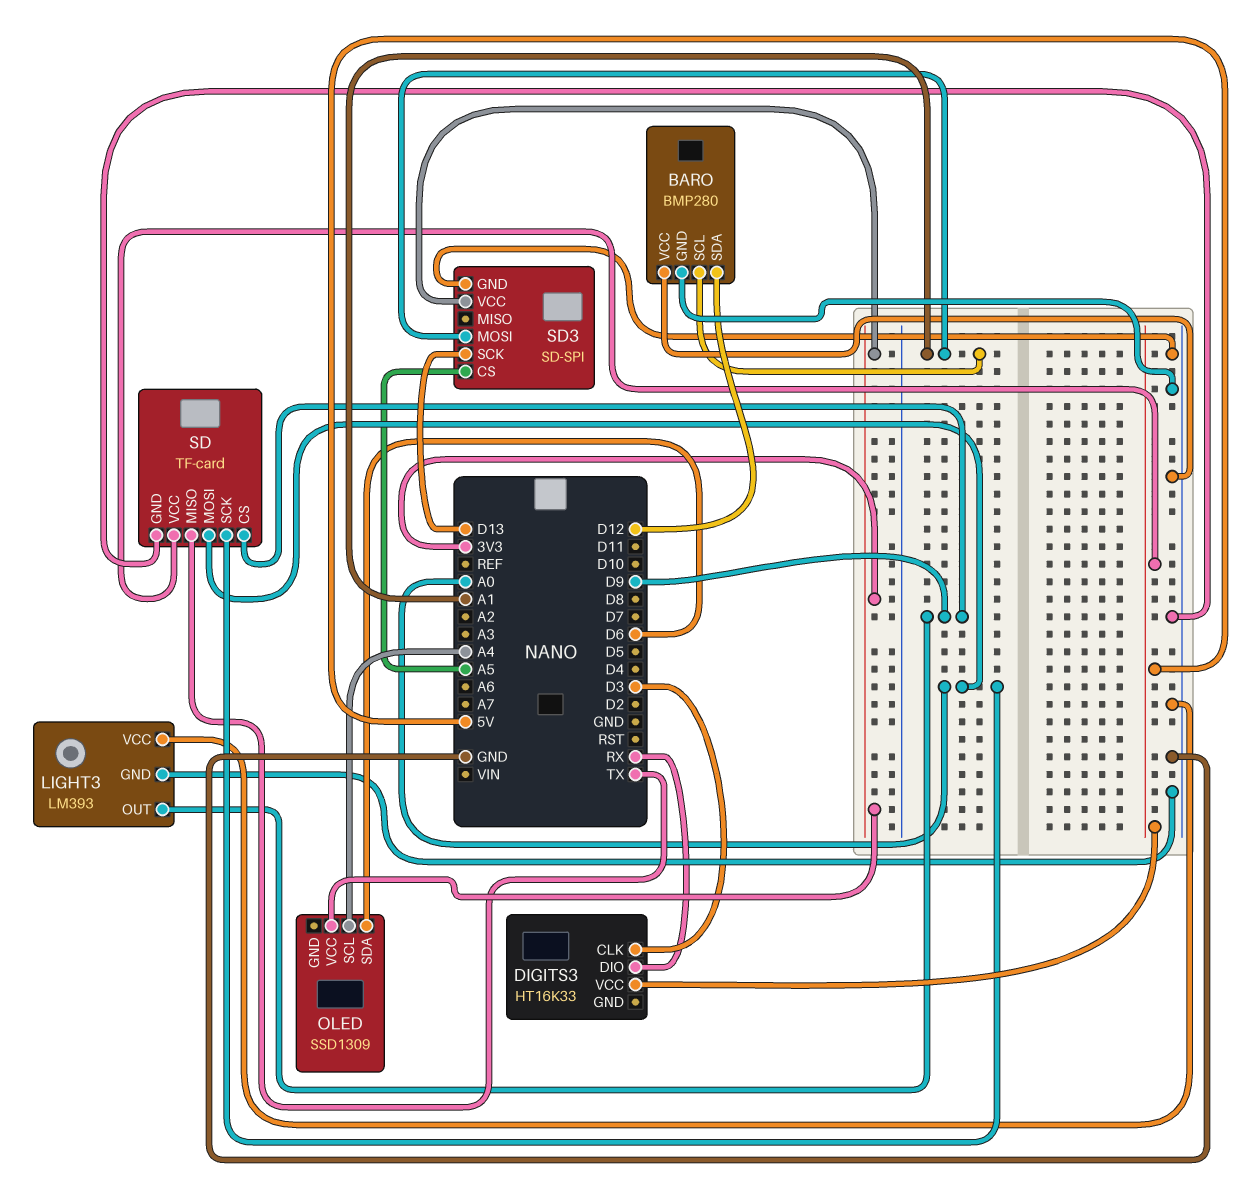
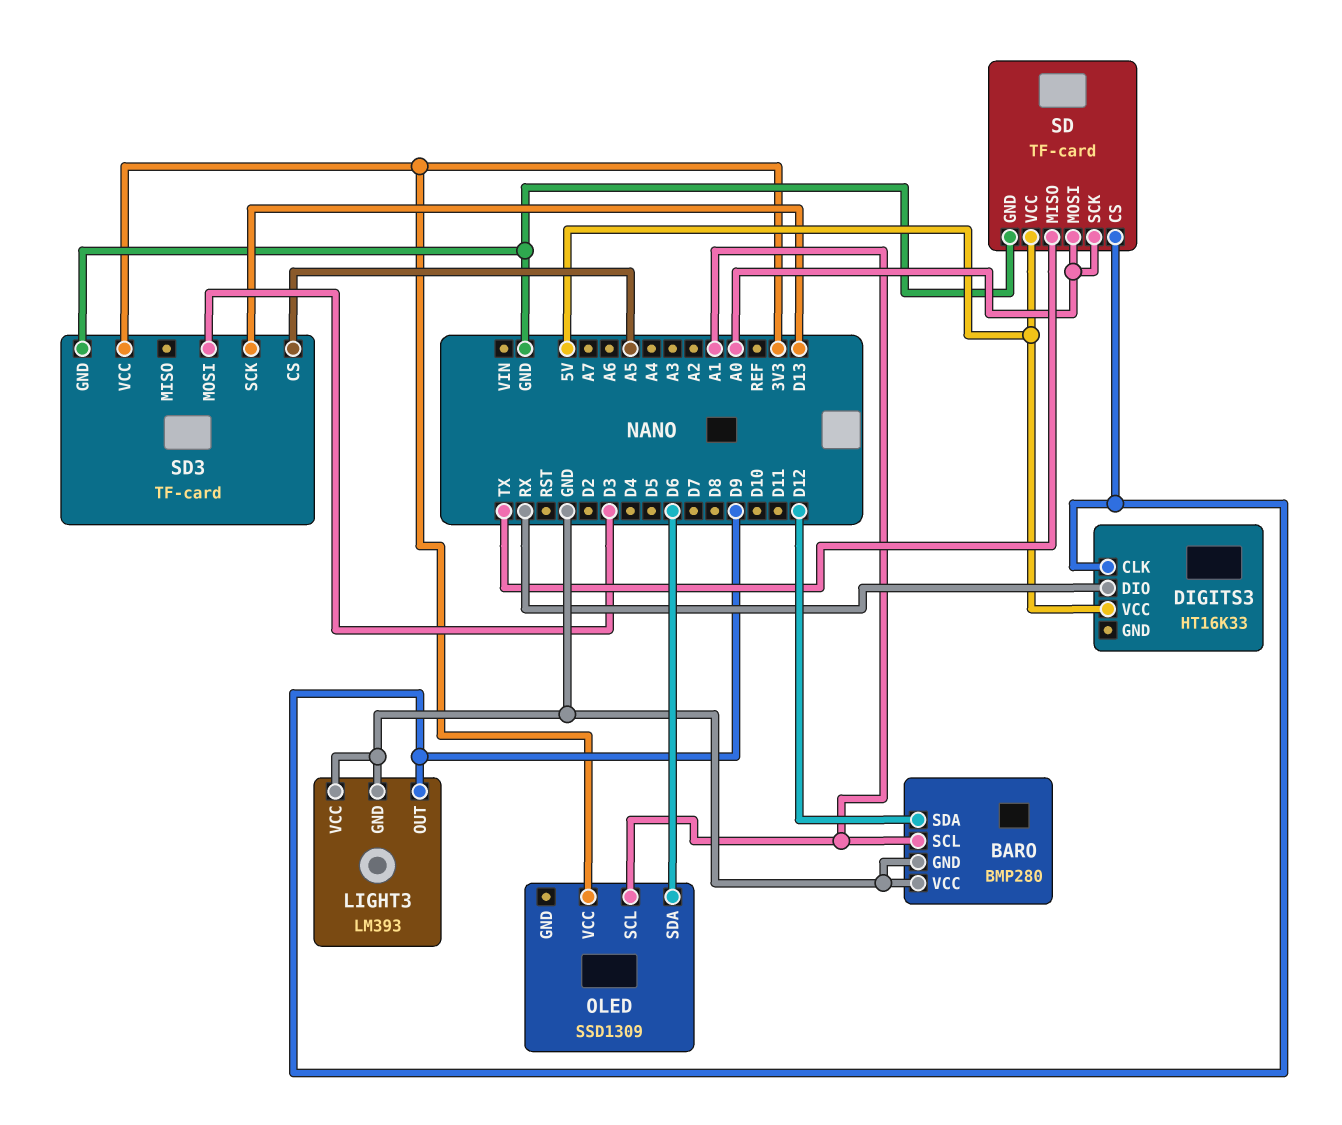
DIGITS3 pin CLK: D3 -> D9
OLED pin SCL: A4 -> A1
SD3: SD-SPI -> TF-card
SD3 pin MOSI: A1 -> D3

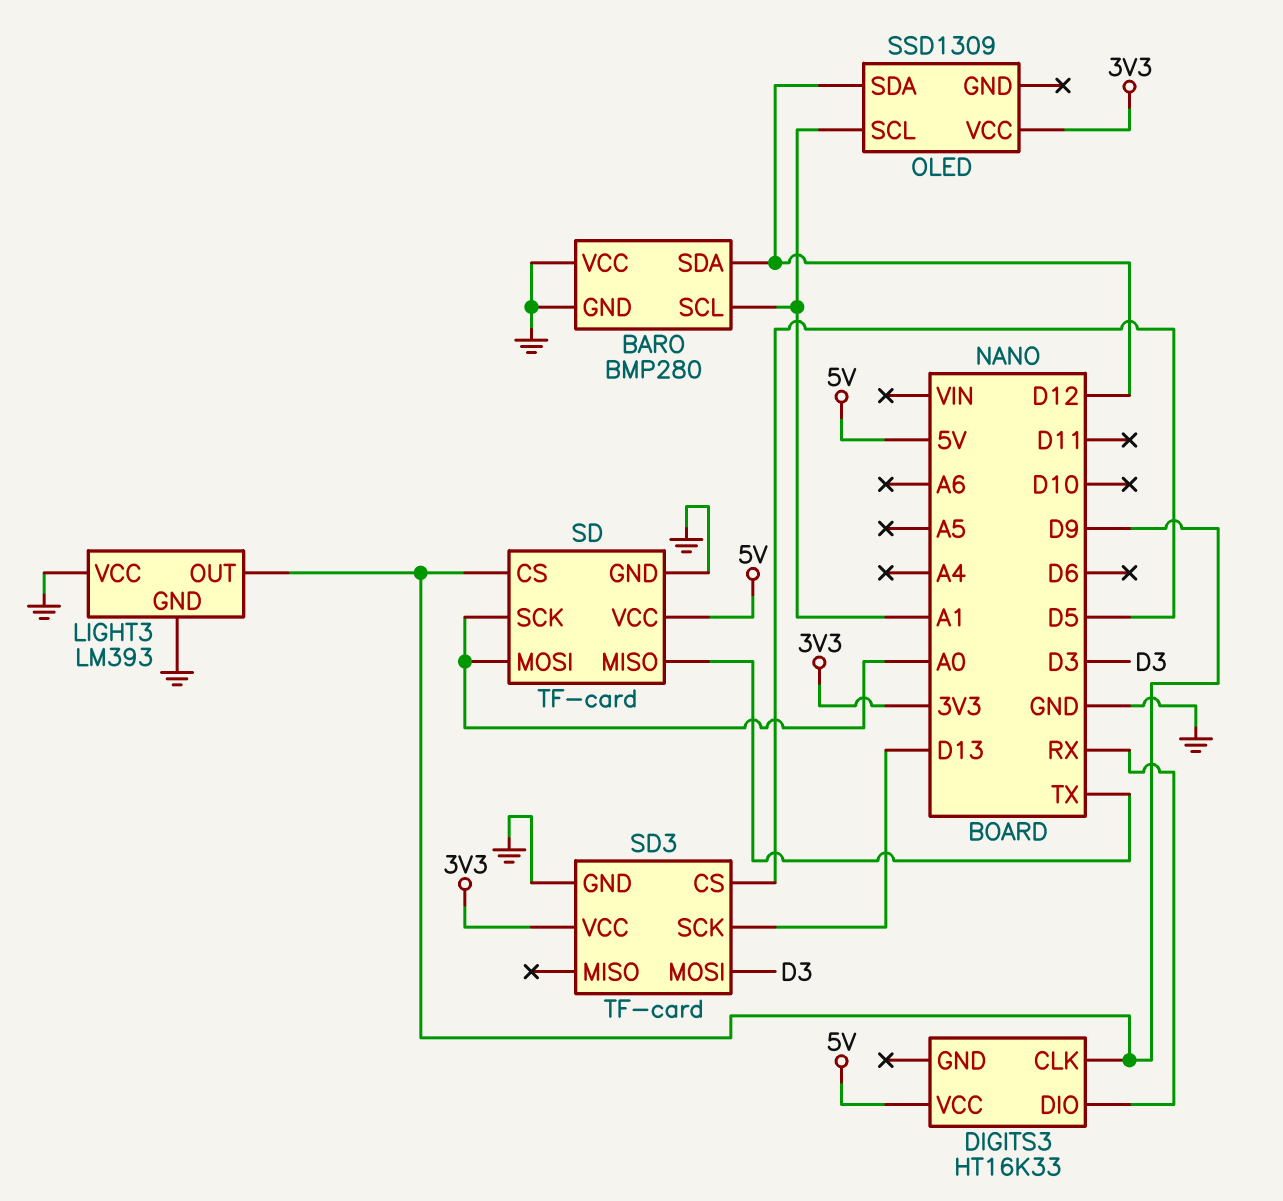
OLED pin SDA: D6 -> D12
SD3 pin CS: A5 -> D5

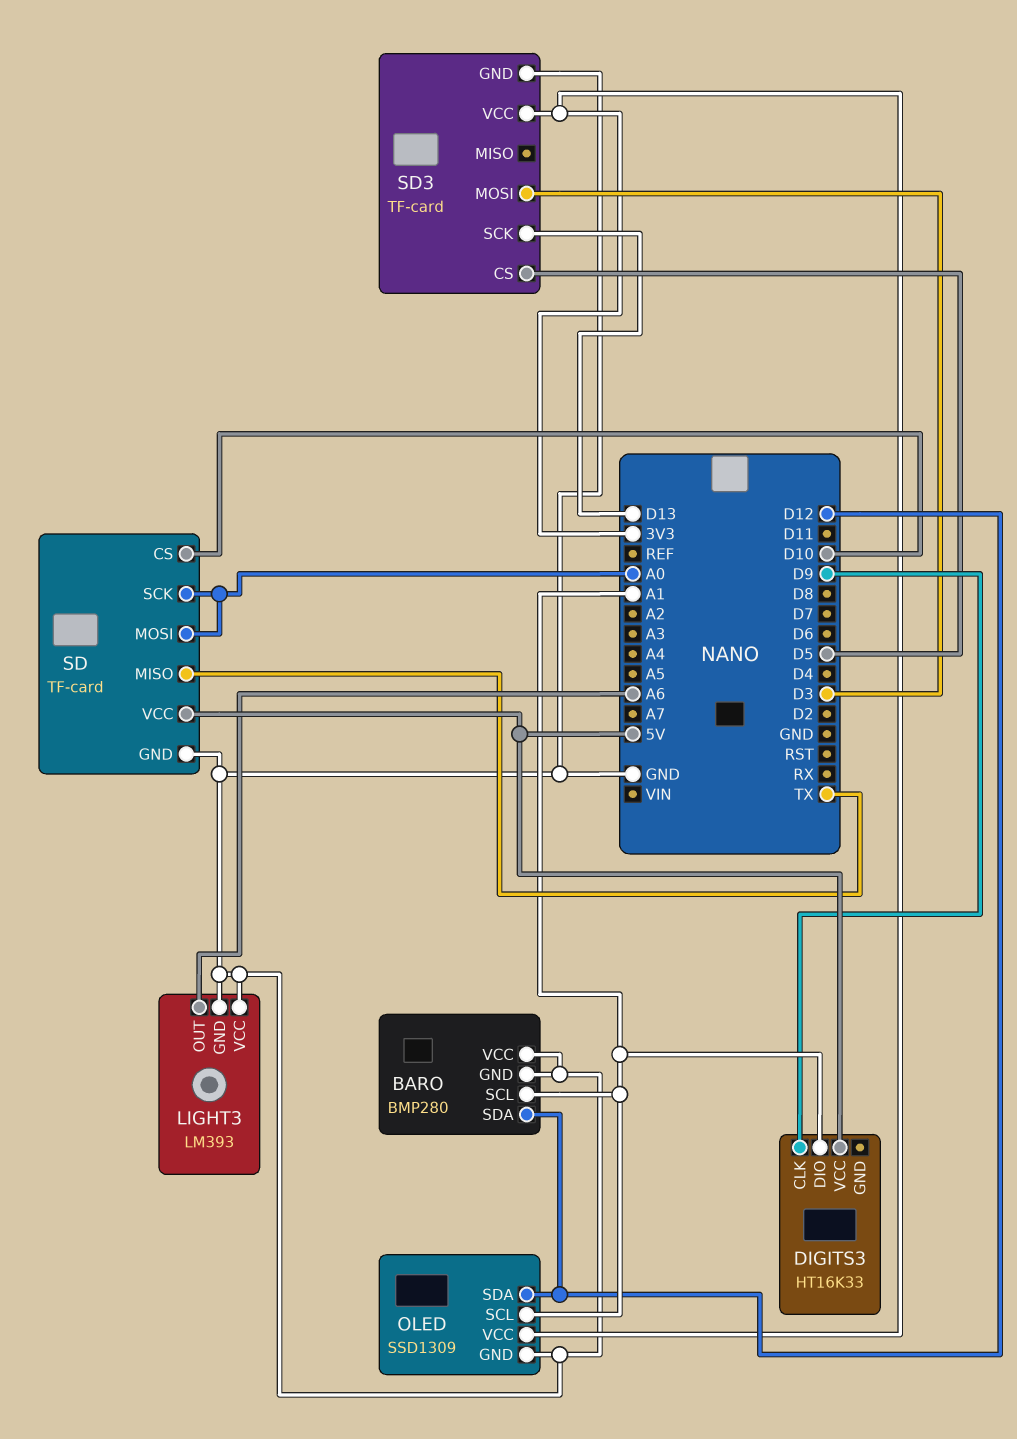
DIGITS3 pin DIO: RX -> A1
LIGHT3 pin OUT: D9 -> A6
OLED pin GND: none -> GND
SD pin CS: D9 -> D10

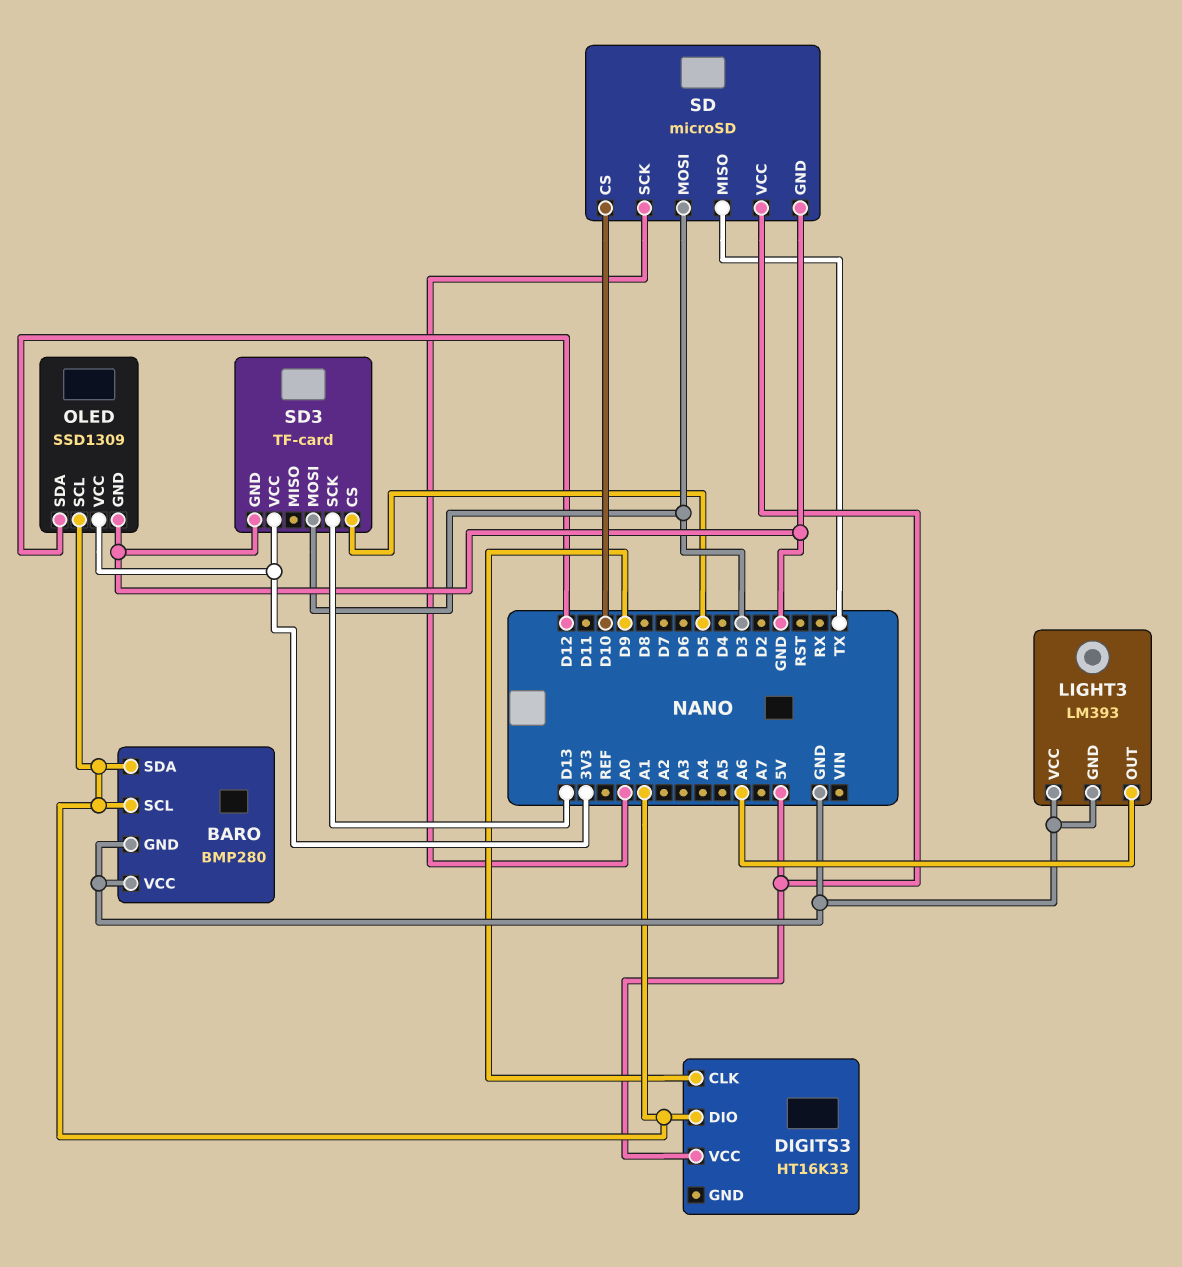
BARO pin SDA: D12 -> A1
SD: TF-card -> microSD
SD pin MOSI: A0 -> D3

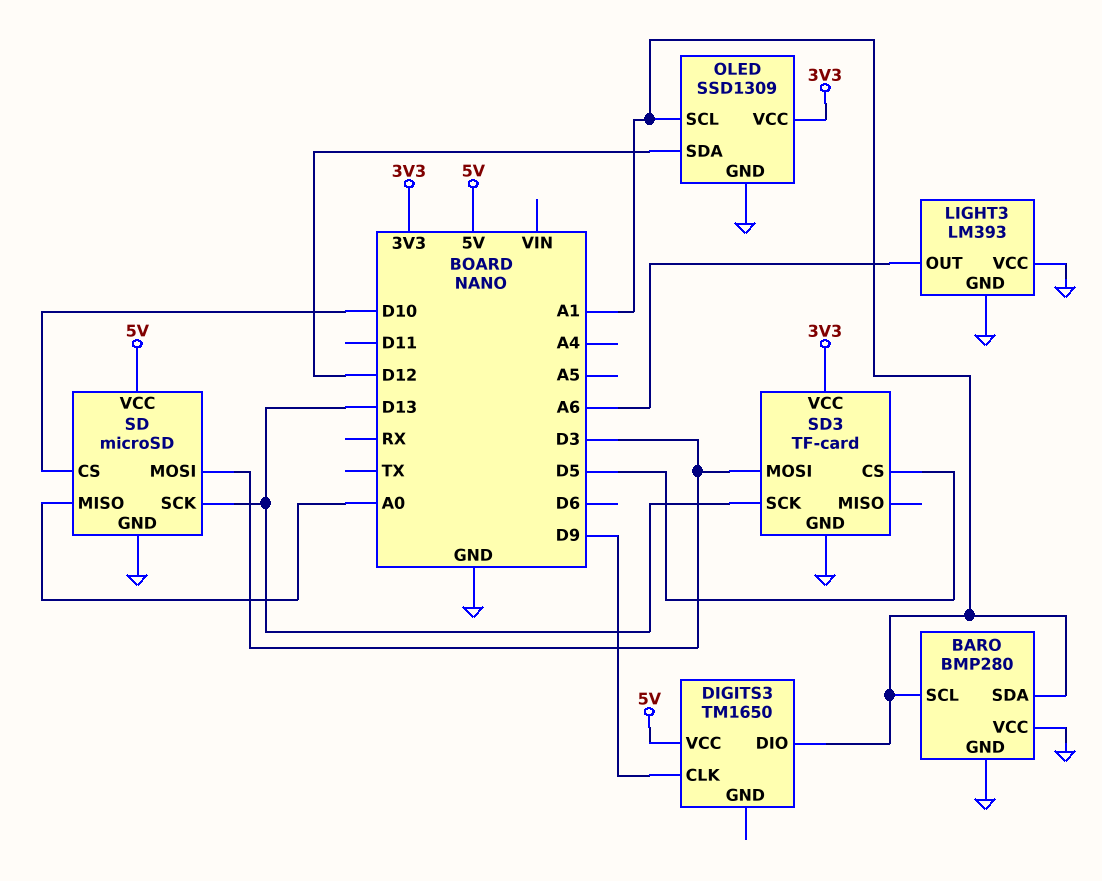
DIGITS3: HT16K33 -> TM1650
SD pin MISO: TX -> A0
SD pin SCK: A0 -> D13

